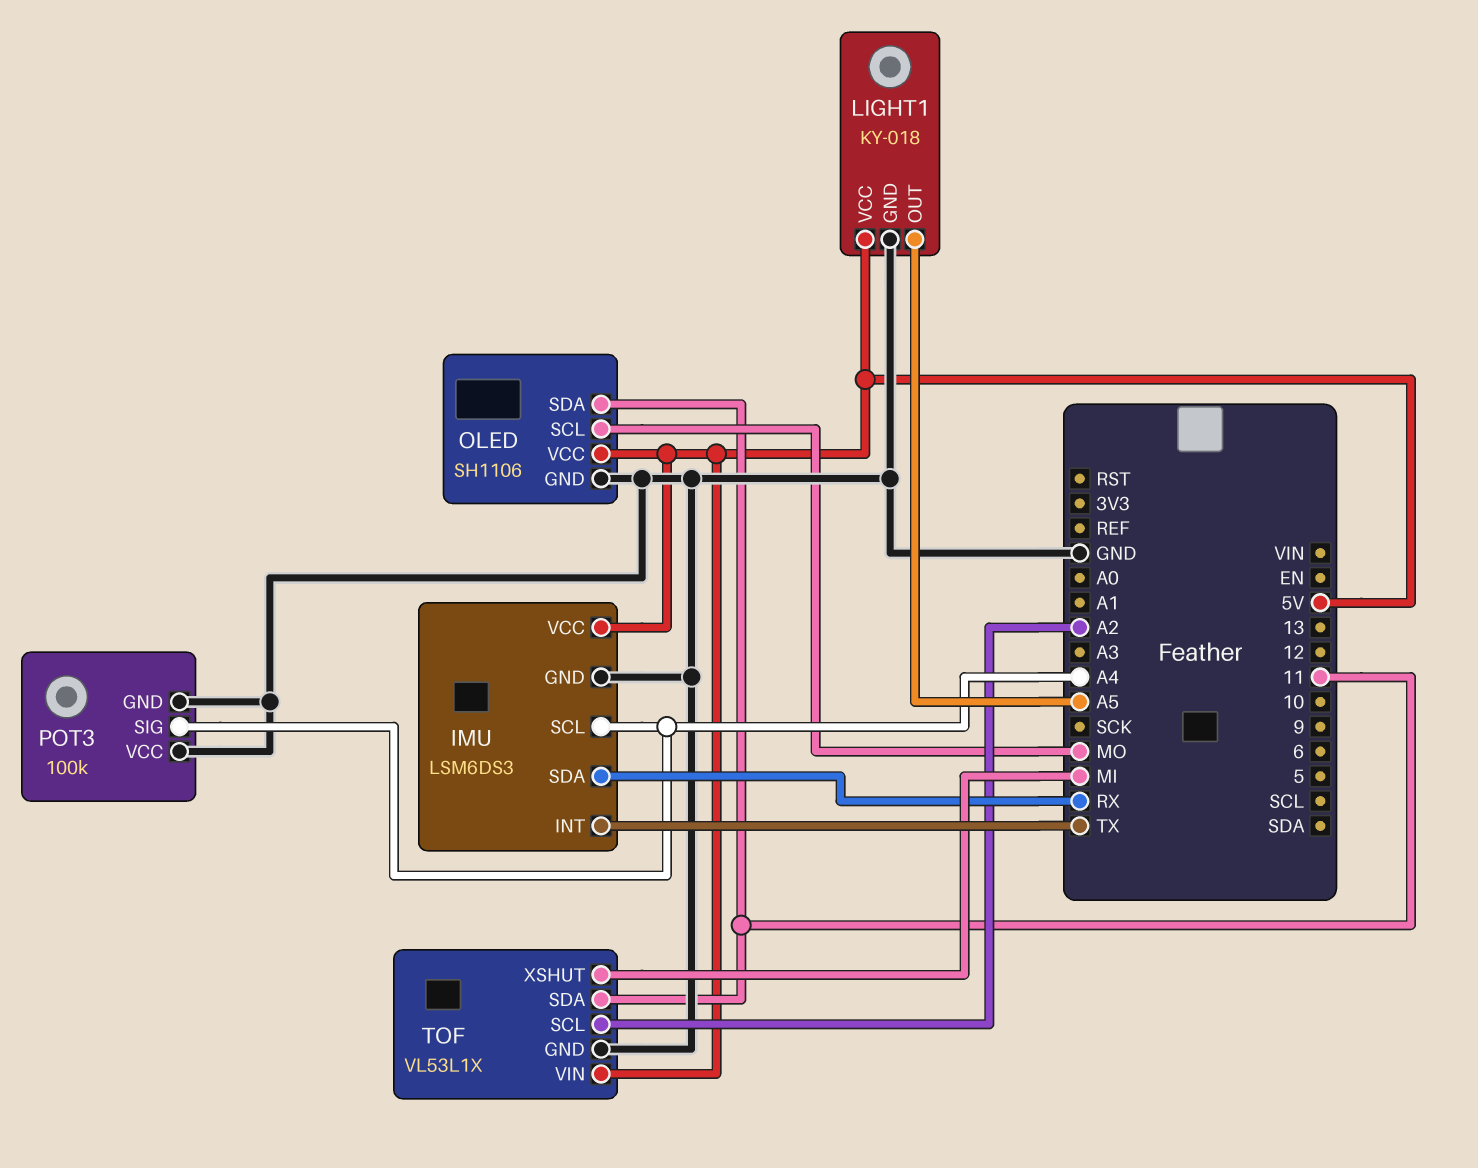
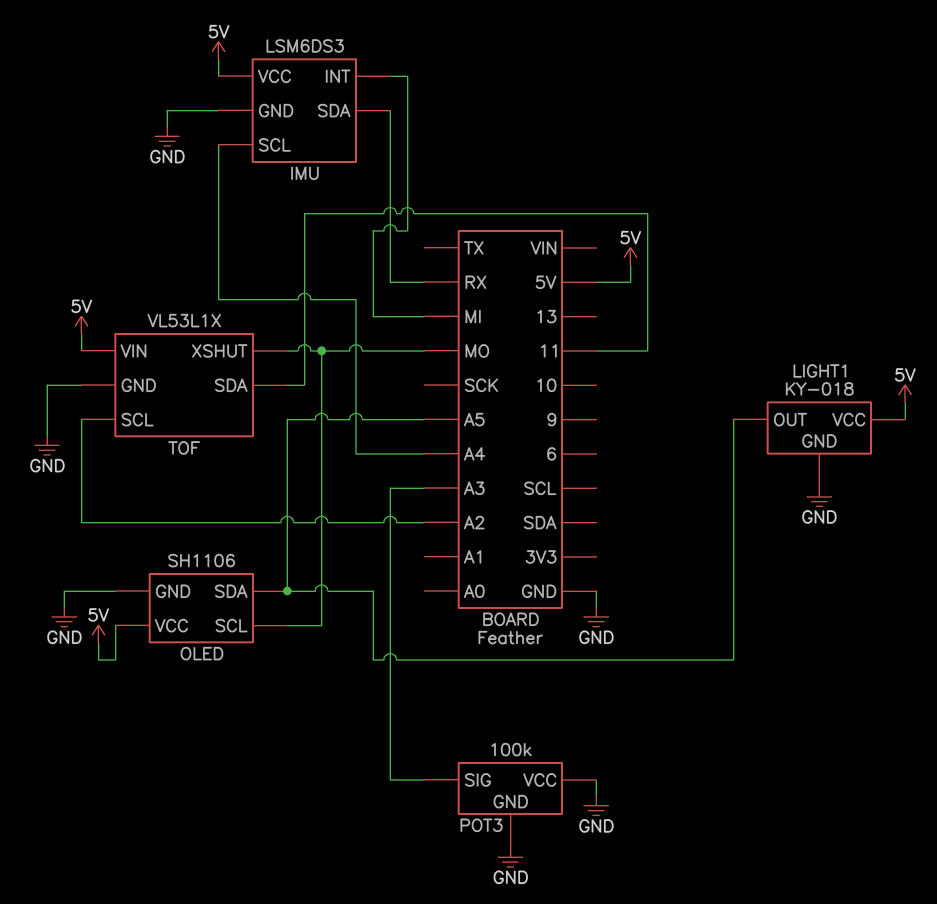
IMU pin INT: TX -> MI
OLED pin SDA: 11 -> A5
POT3 pin SIG: A4 -> A3
TOF pin XSHUT: MI -> MO

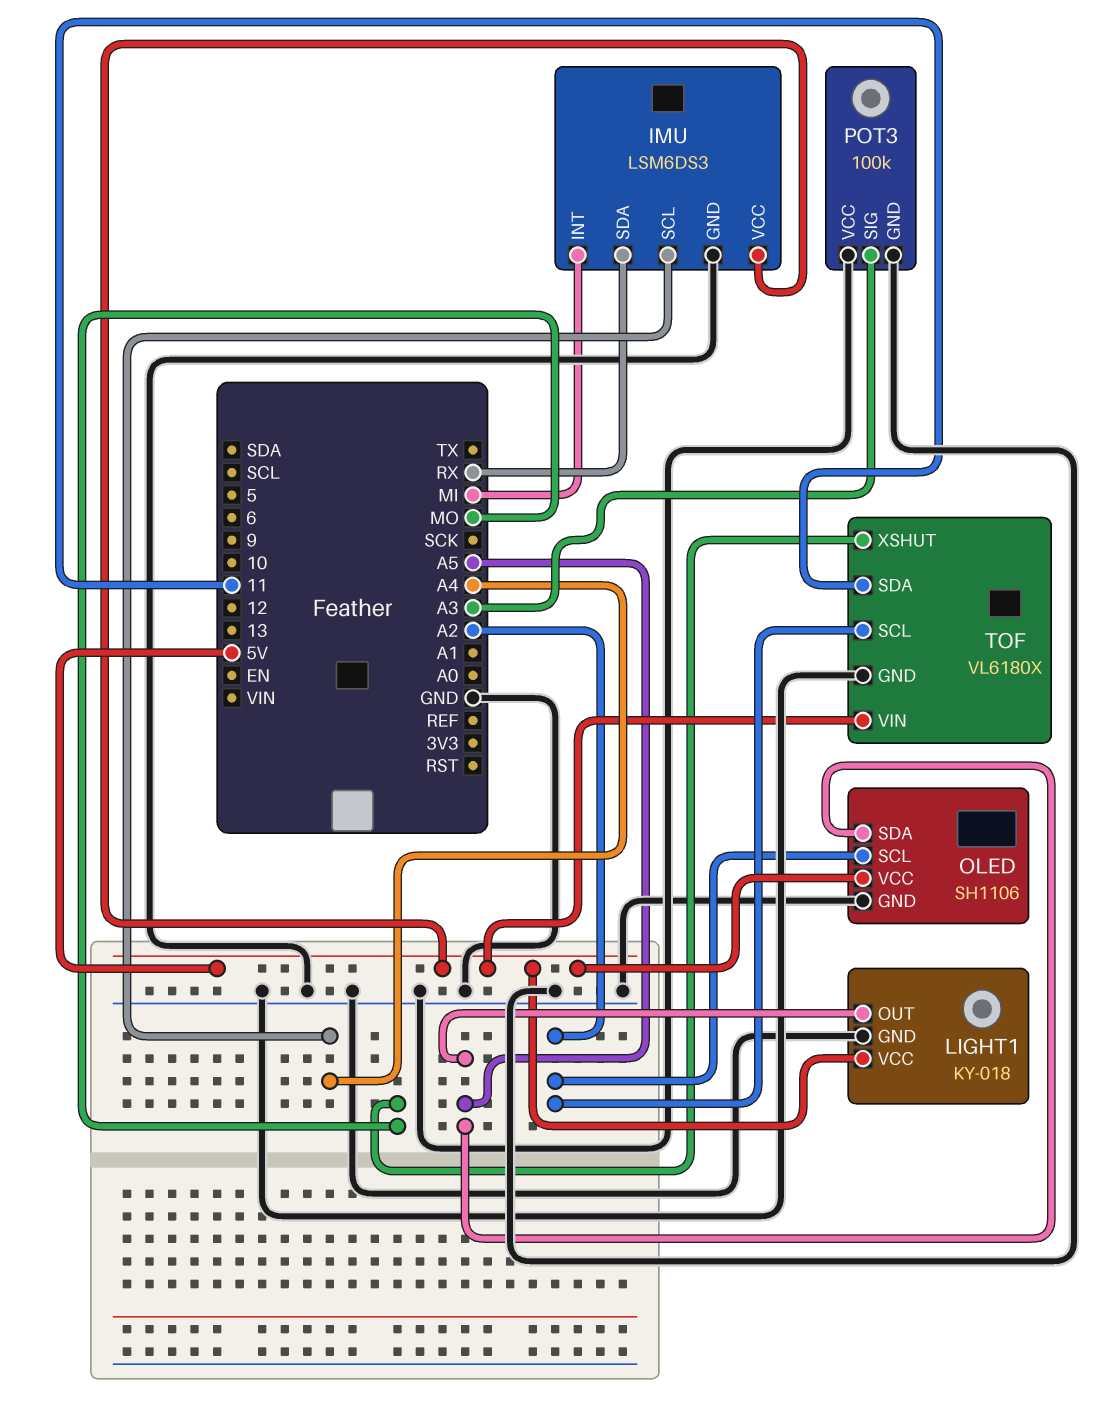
OLED pin SCL: MO -> A2
TOF: VL53L1X -> VL6180X

